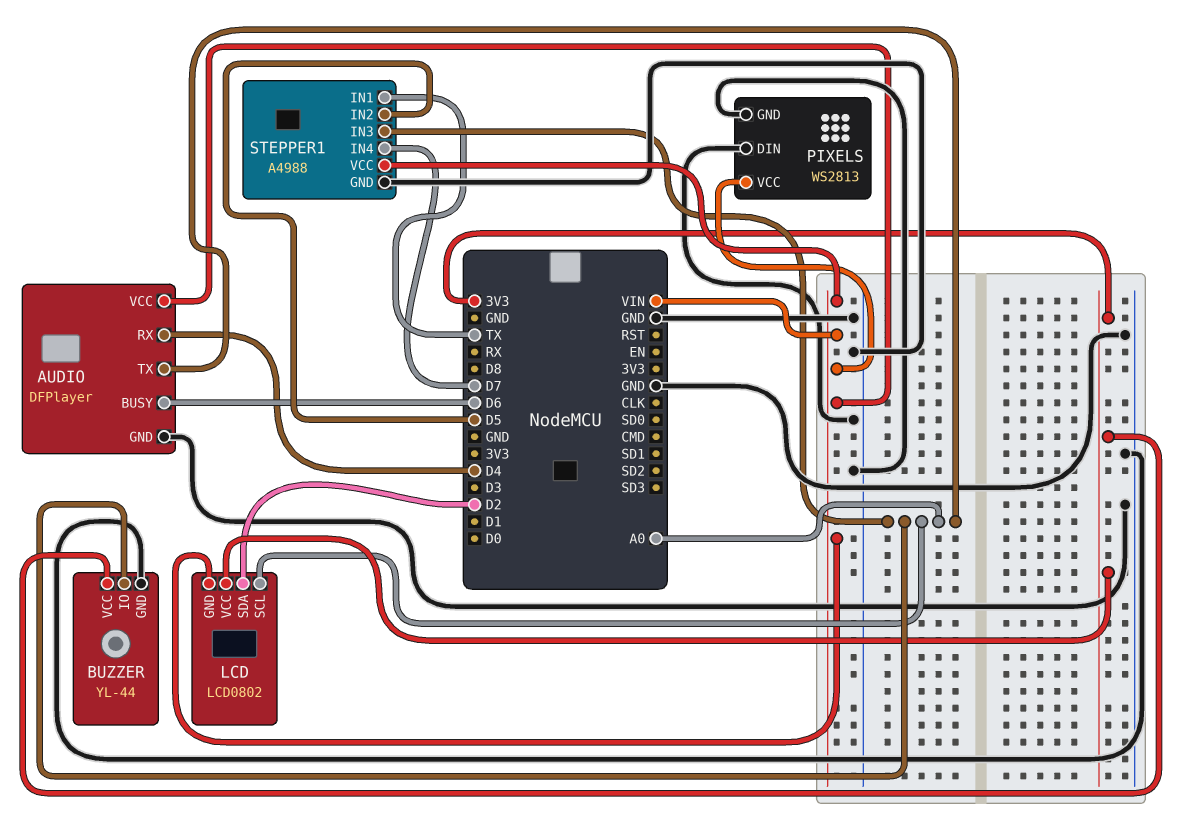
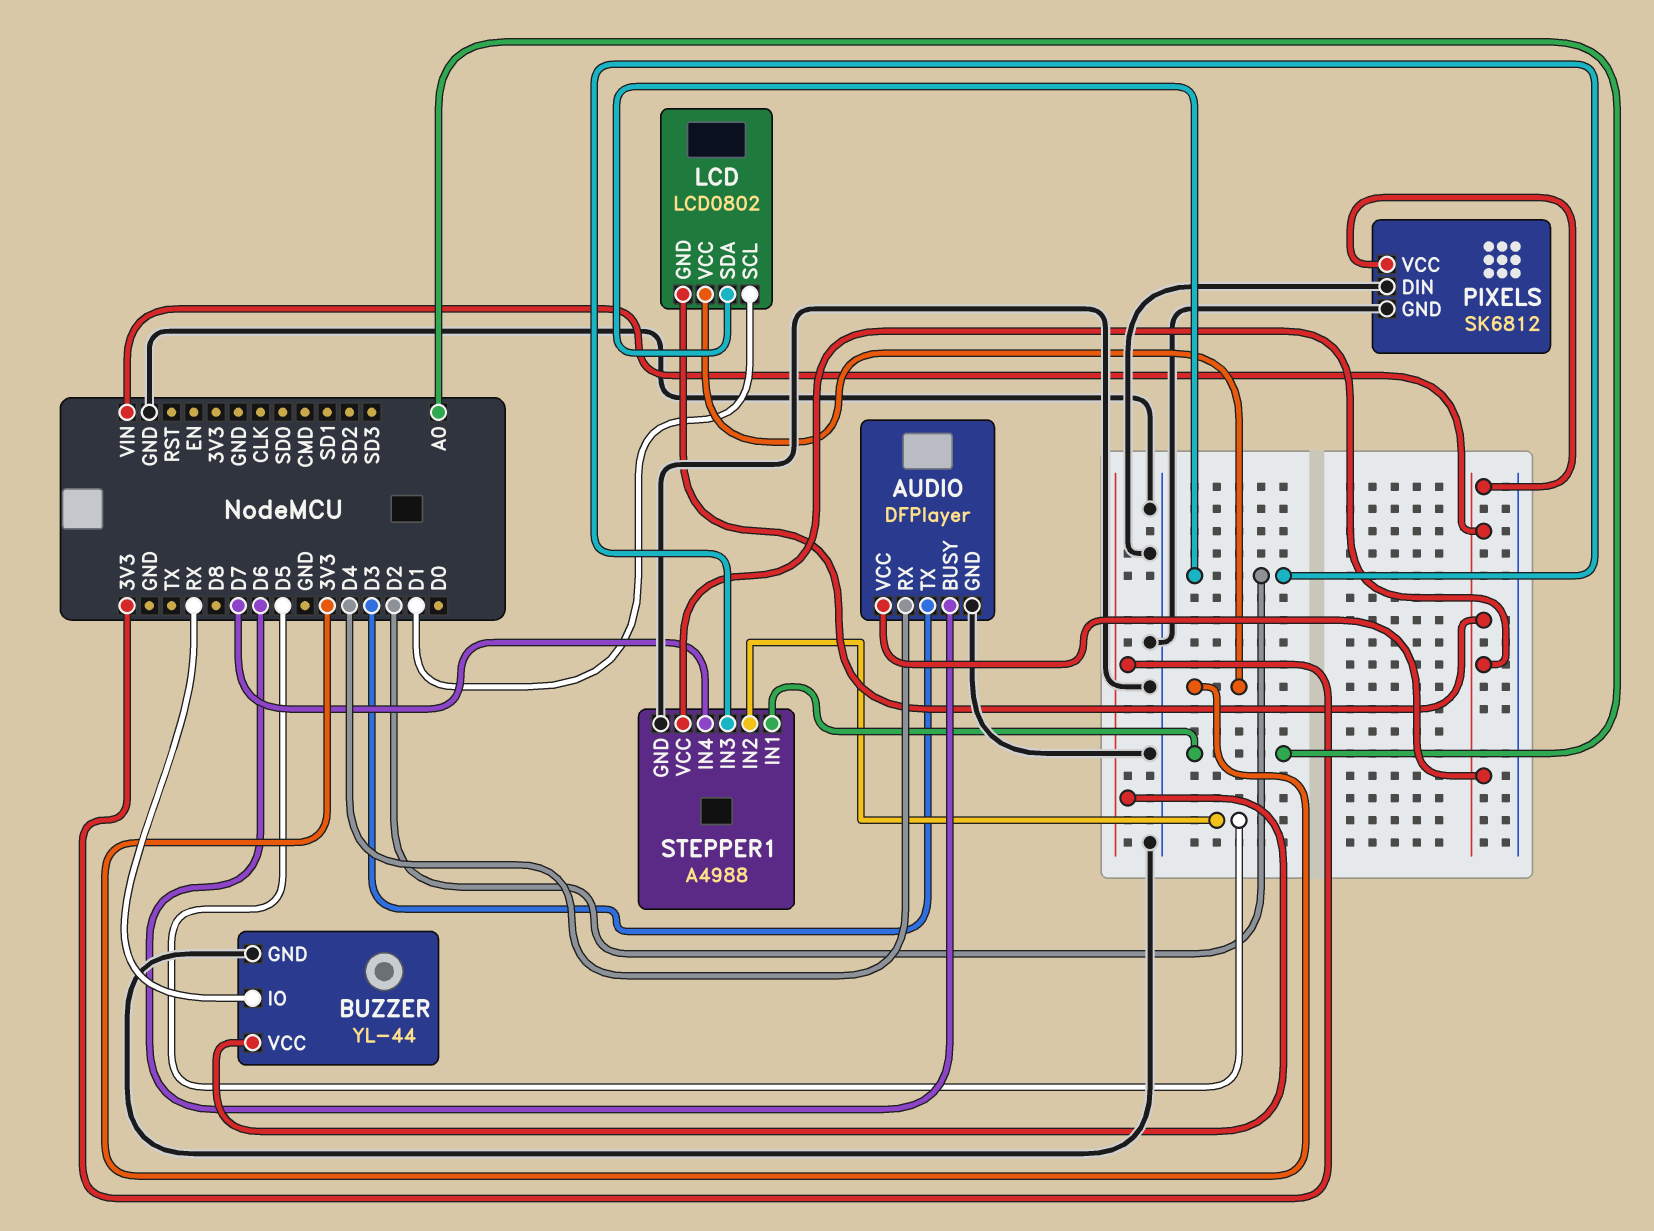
AUDIO pin TX: A0 -> D3
BUZZER pin IO: A0 -> RX
LCD pin SCL: A0 -> D1
PIXELS: WS2813 -> SK6812
STEPPER1 pin IN1: TX -> A0
STEPPER1 pin IN3: A0 -> D2

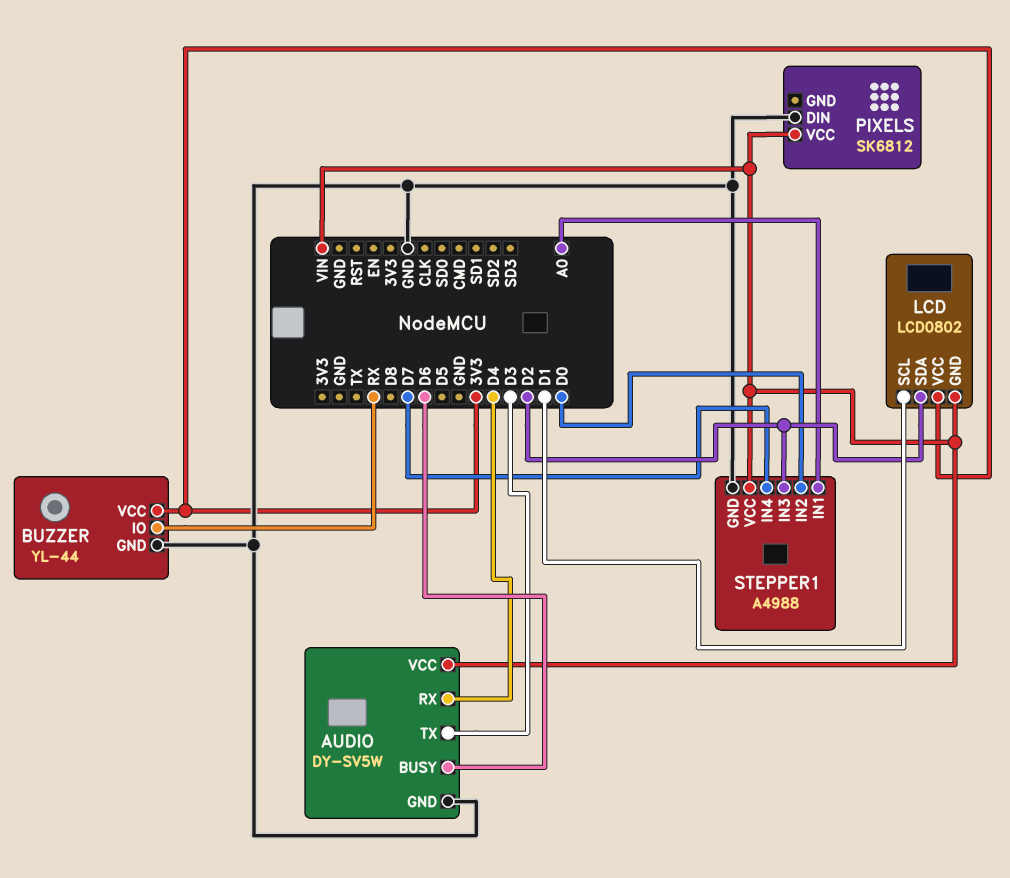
AUDIO: DFPlayer -> DY-SV5W
PIXELS pin GND: GND -> none
STEPPER1 pin IN2: D5 -> D0

